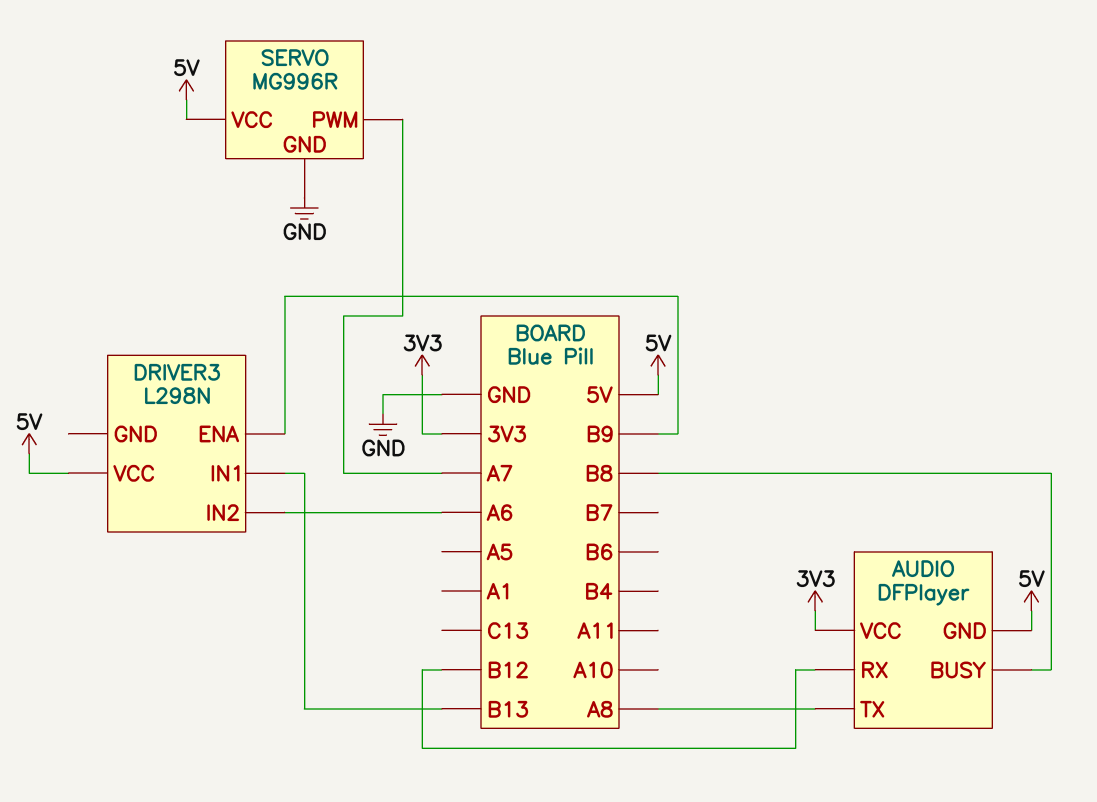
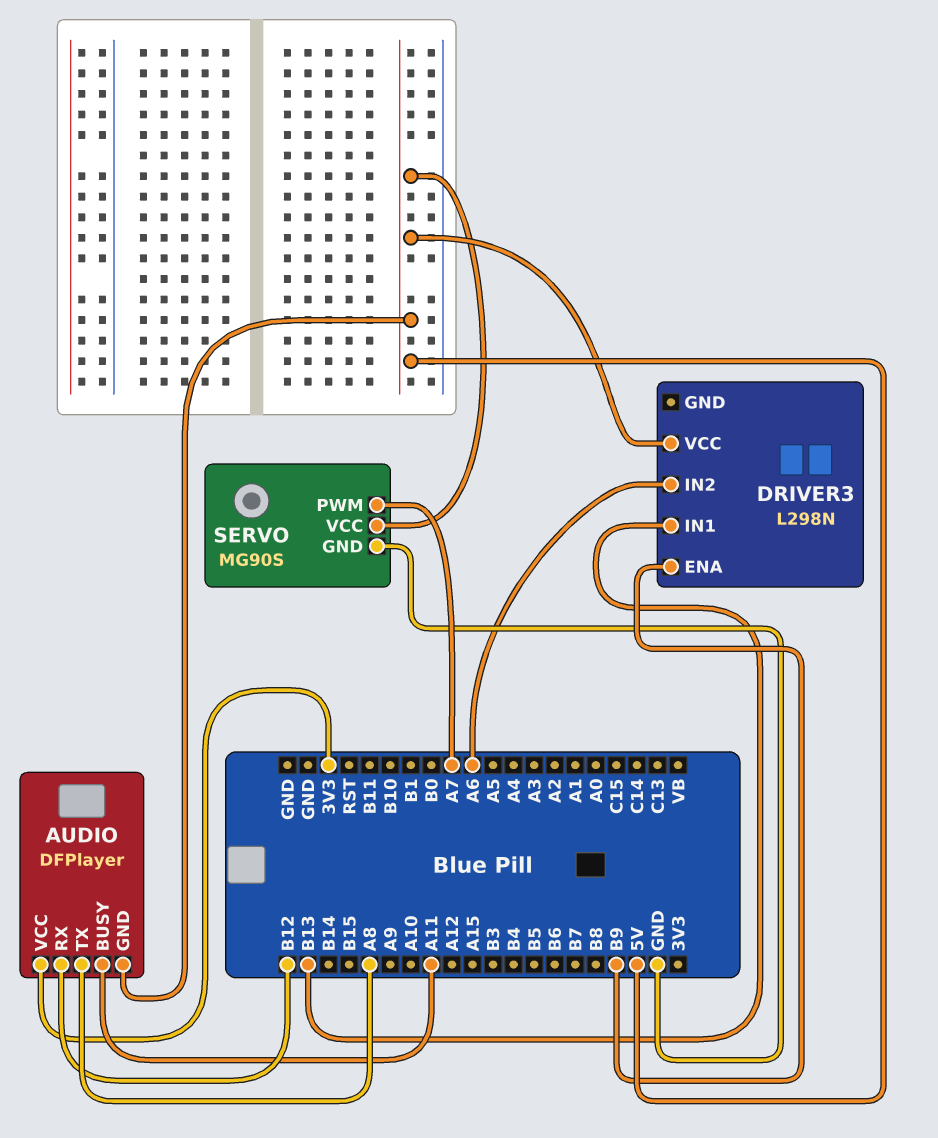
AUDIO pin BUSY: B8 -> A11
SERVO: MG996R -> MG90S

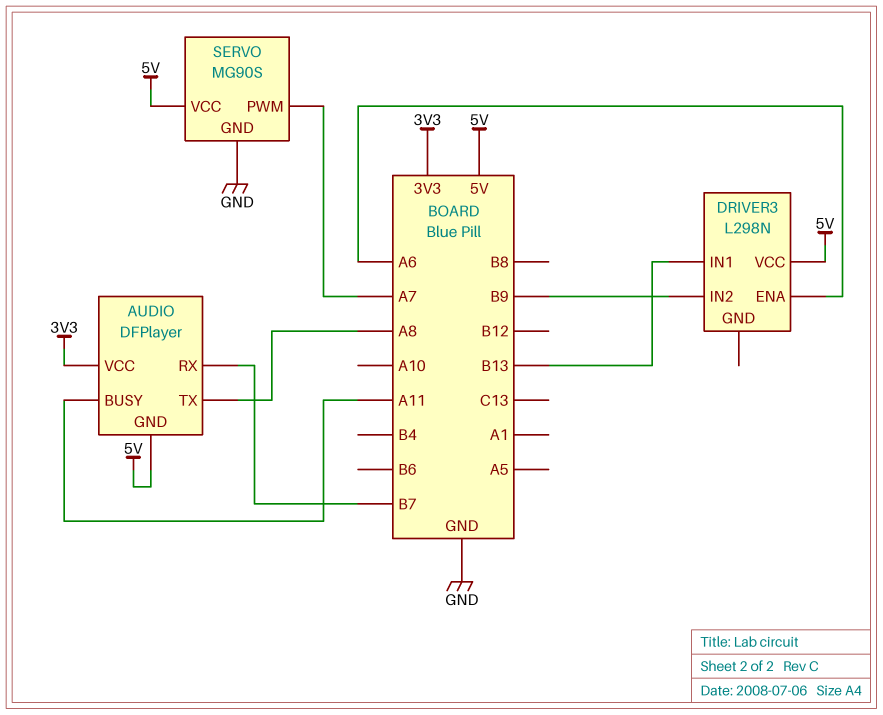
AUDIO pin RX: B12 -> B7
DRIVER3 pin ENA: B9 -> A6
DRIVER3 pin IN2: A6 -> B9

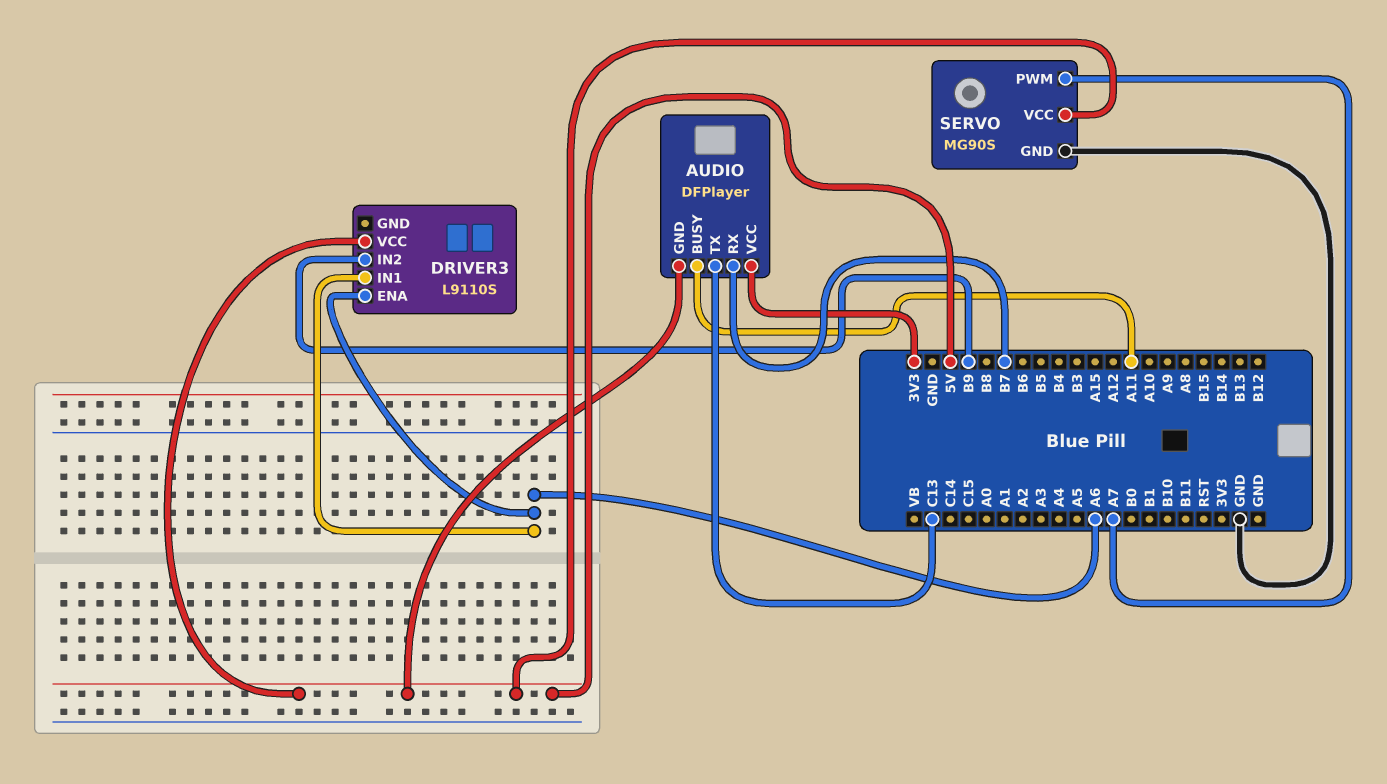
AUDIO pin TX: A8 -> C13
DRIVER3: L298N -> L9110S
DRIVER3 pin IN1: B13 -> A6

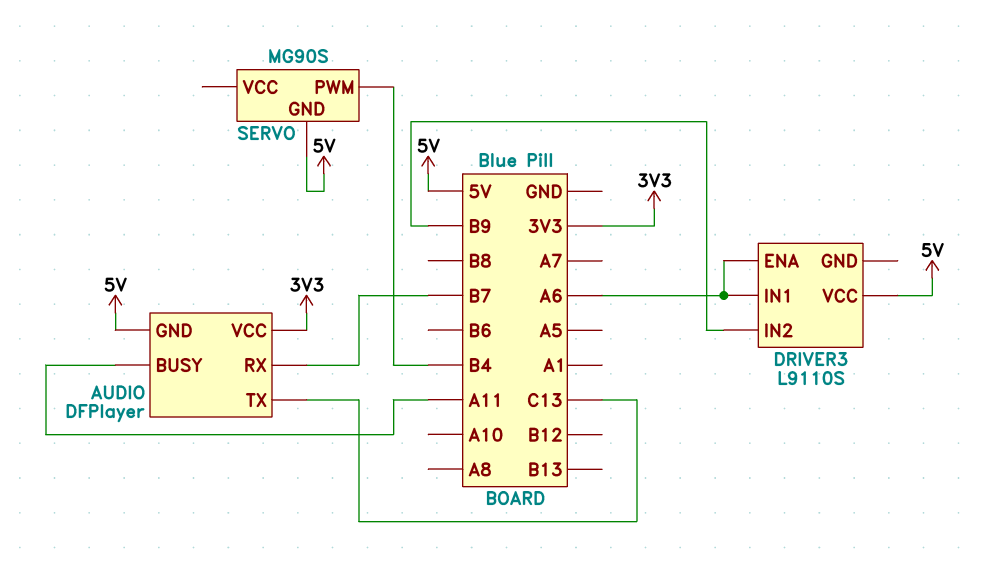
SERVO pin GND: GND -> 5V
SERVO pin PWM: A7 -> B4
SERVO pin VCC: 5V -> none

